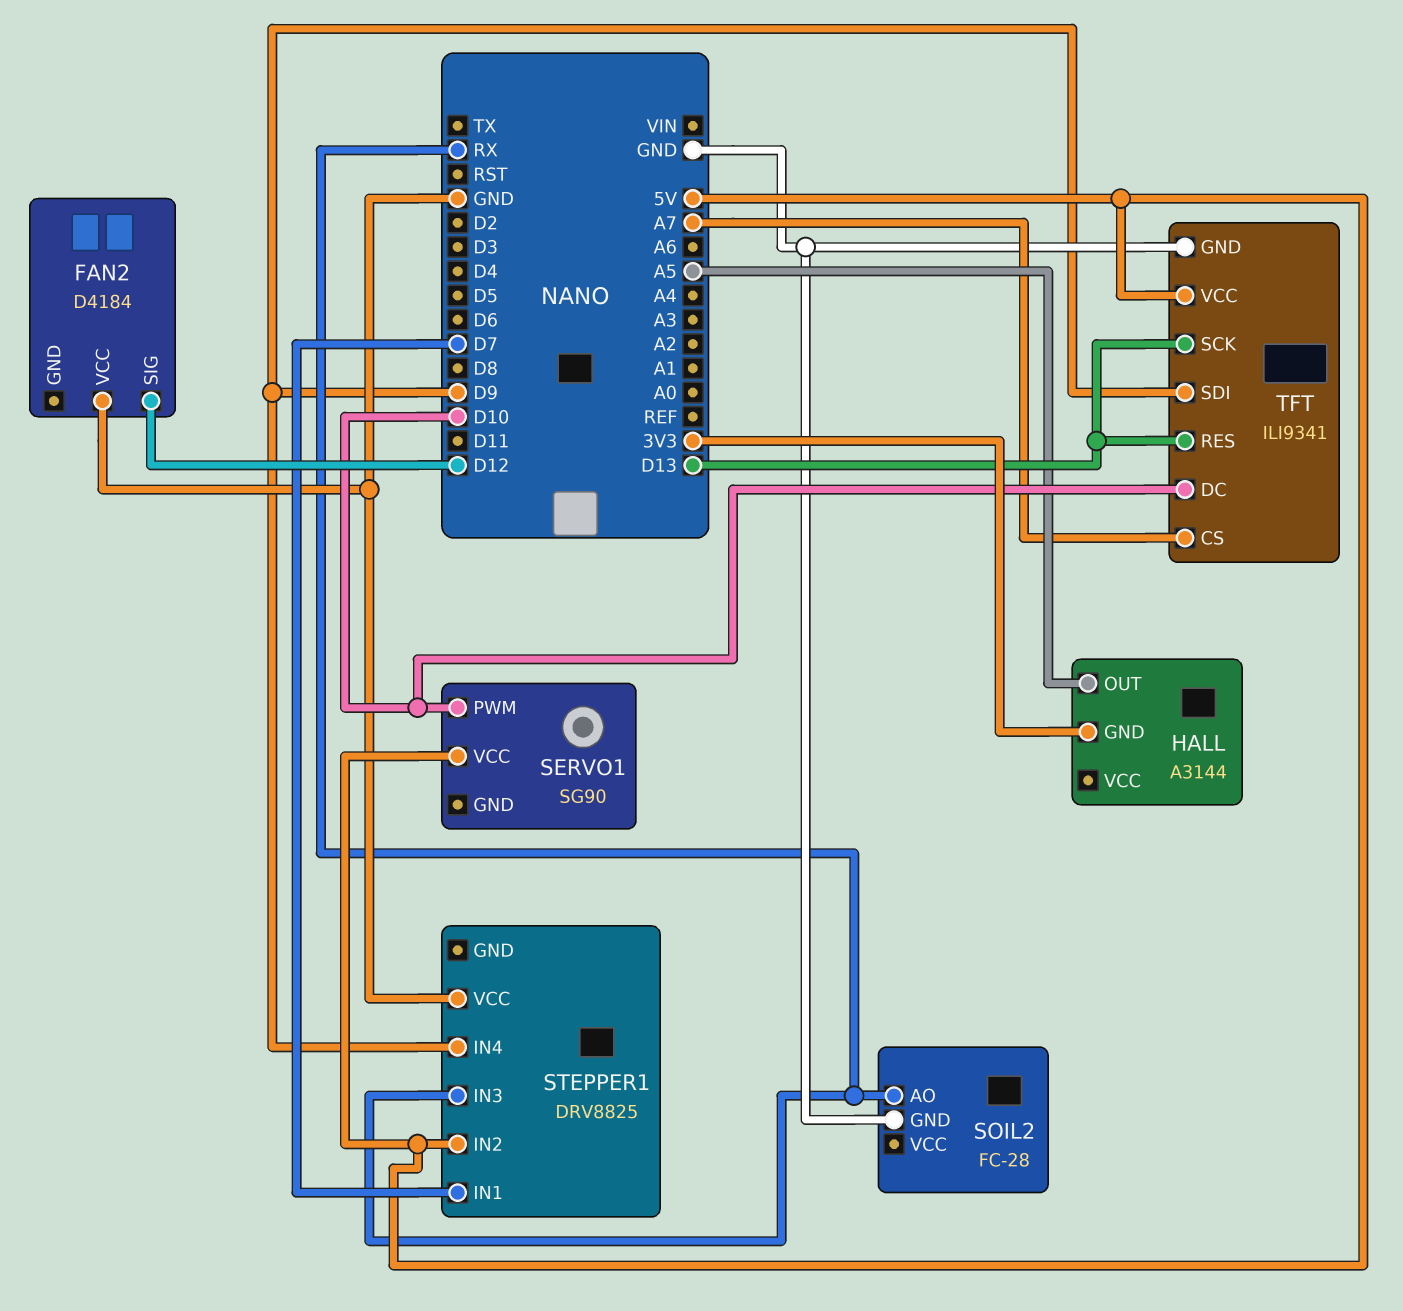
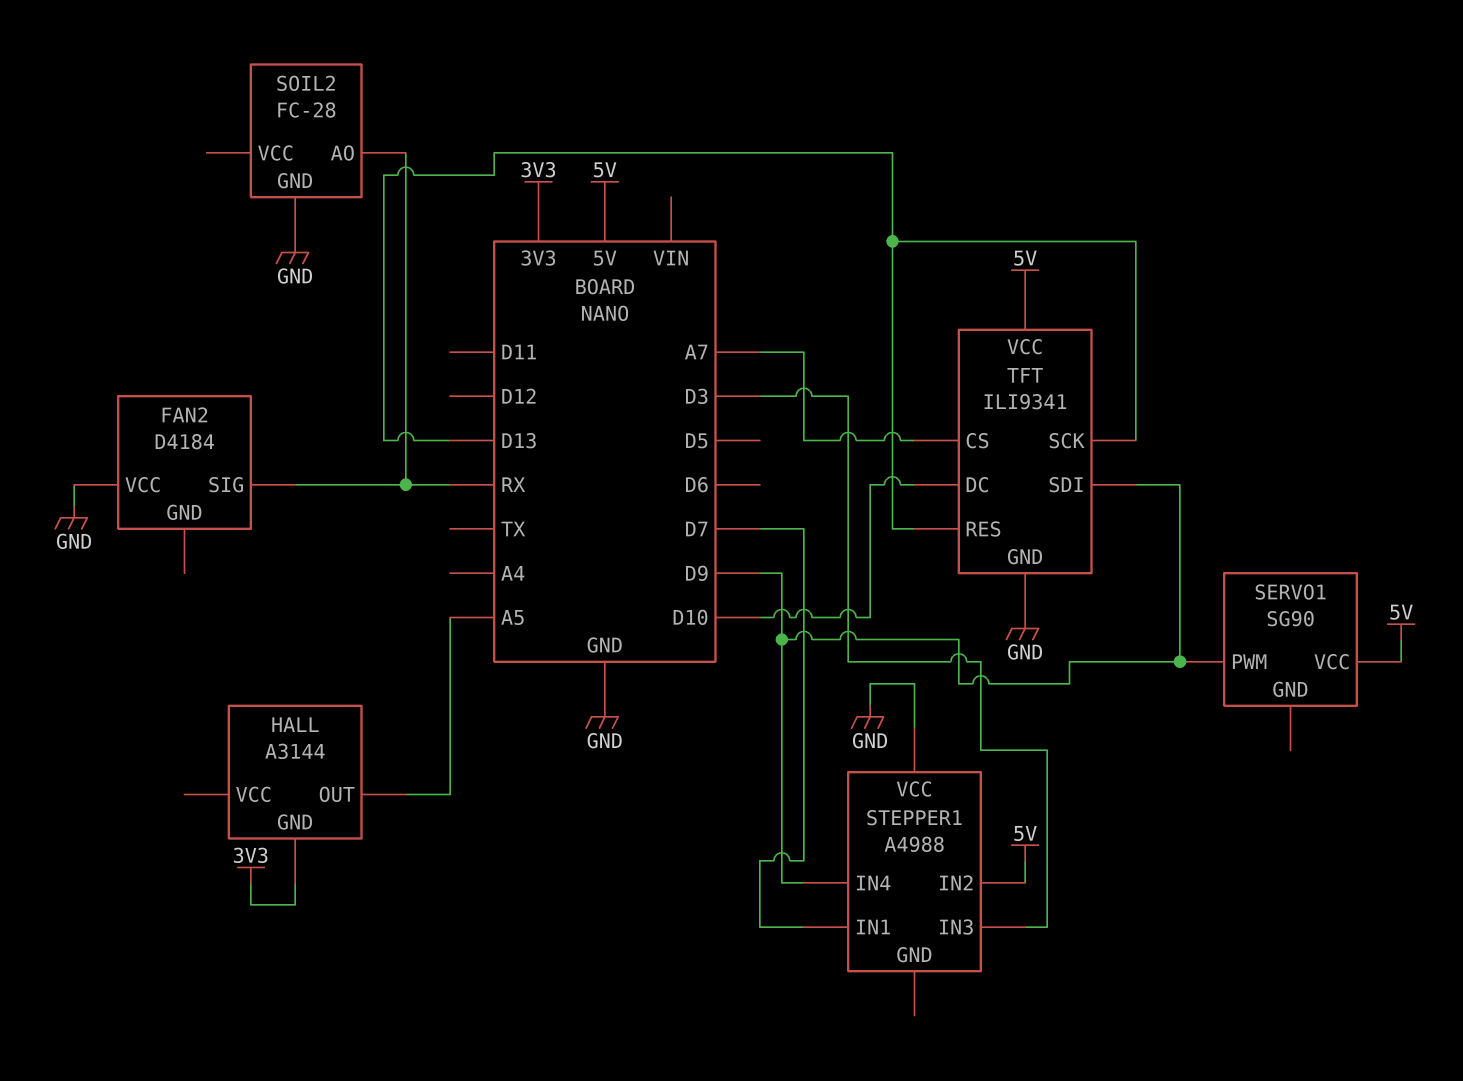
FAN2 pin SIG: D12 -> RX
SERVO1 pin PWM: D10 -> D9
STEPPER1: DRV8825 -> A4988
STEPPER1 pin IN3: RX -> D3

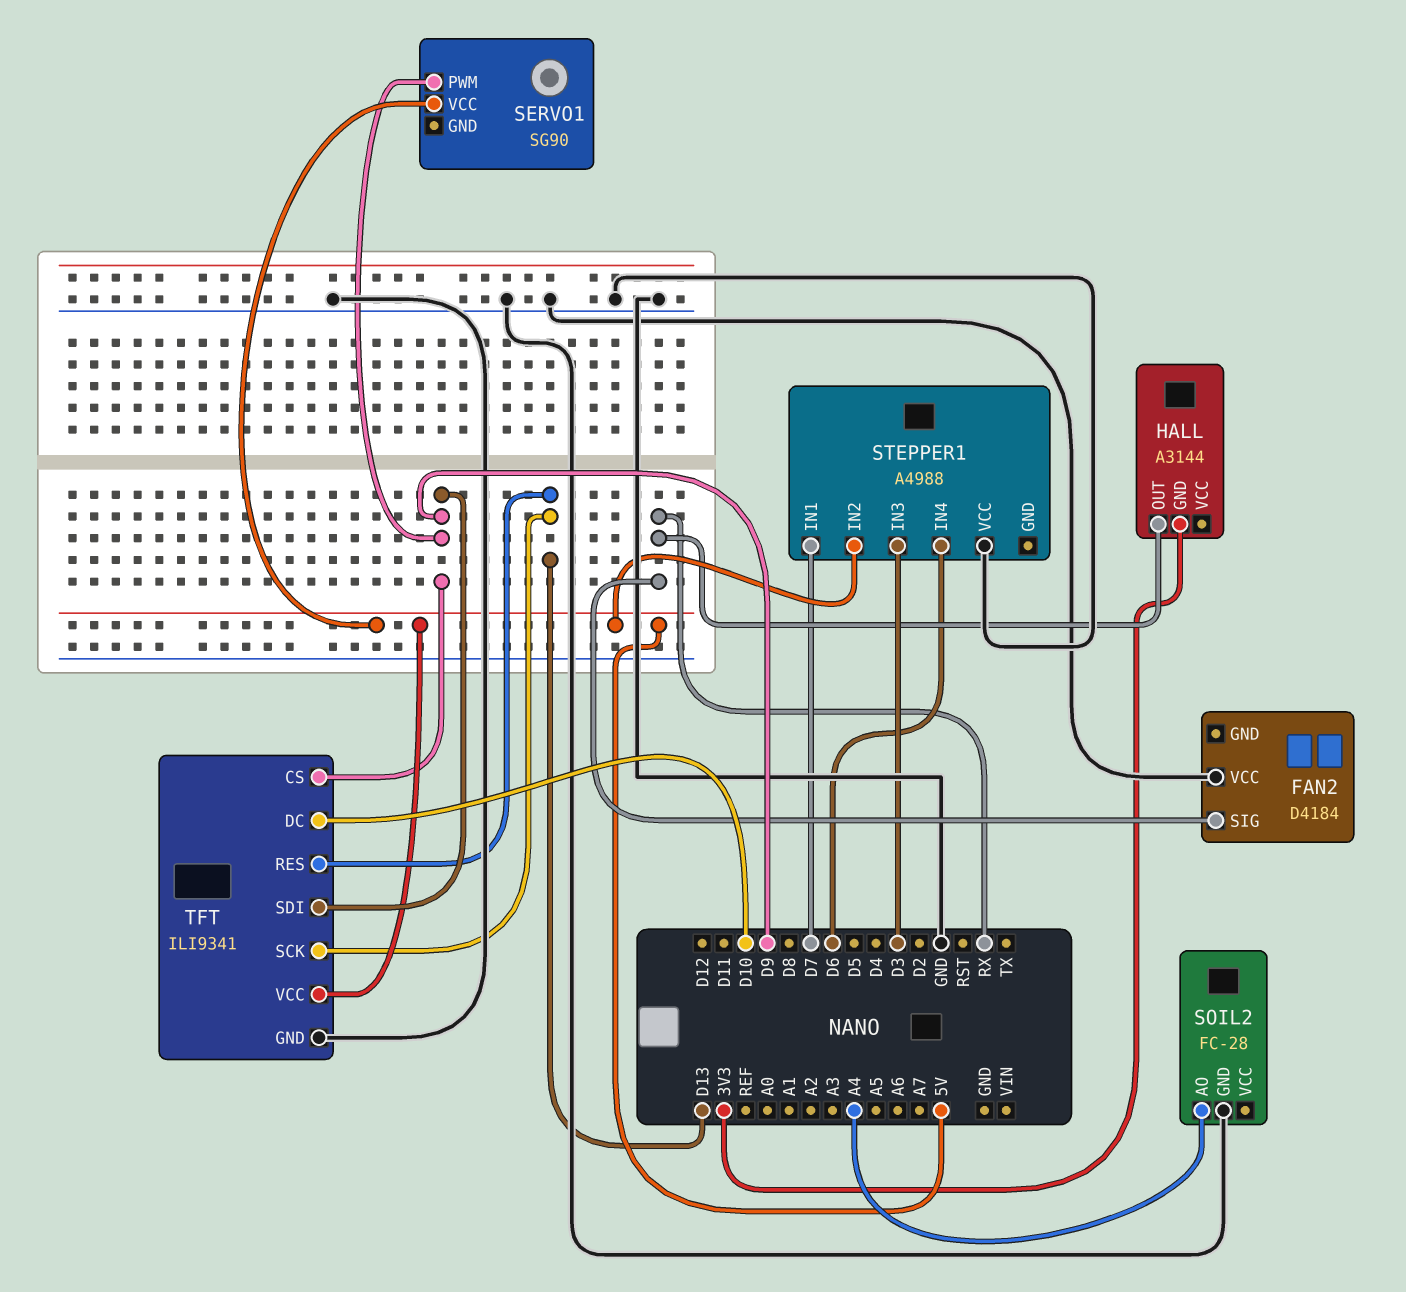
HALL pin OUT: A5 -> RX
SOIL2 pin AO: RX -> A4
STEPPER1 pin IN4: D9 -> D6
TFT pin CS: A7 -> D9

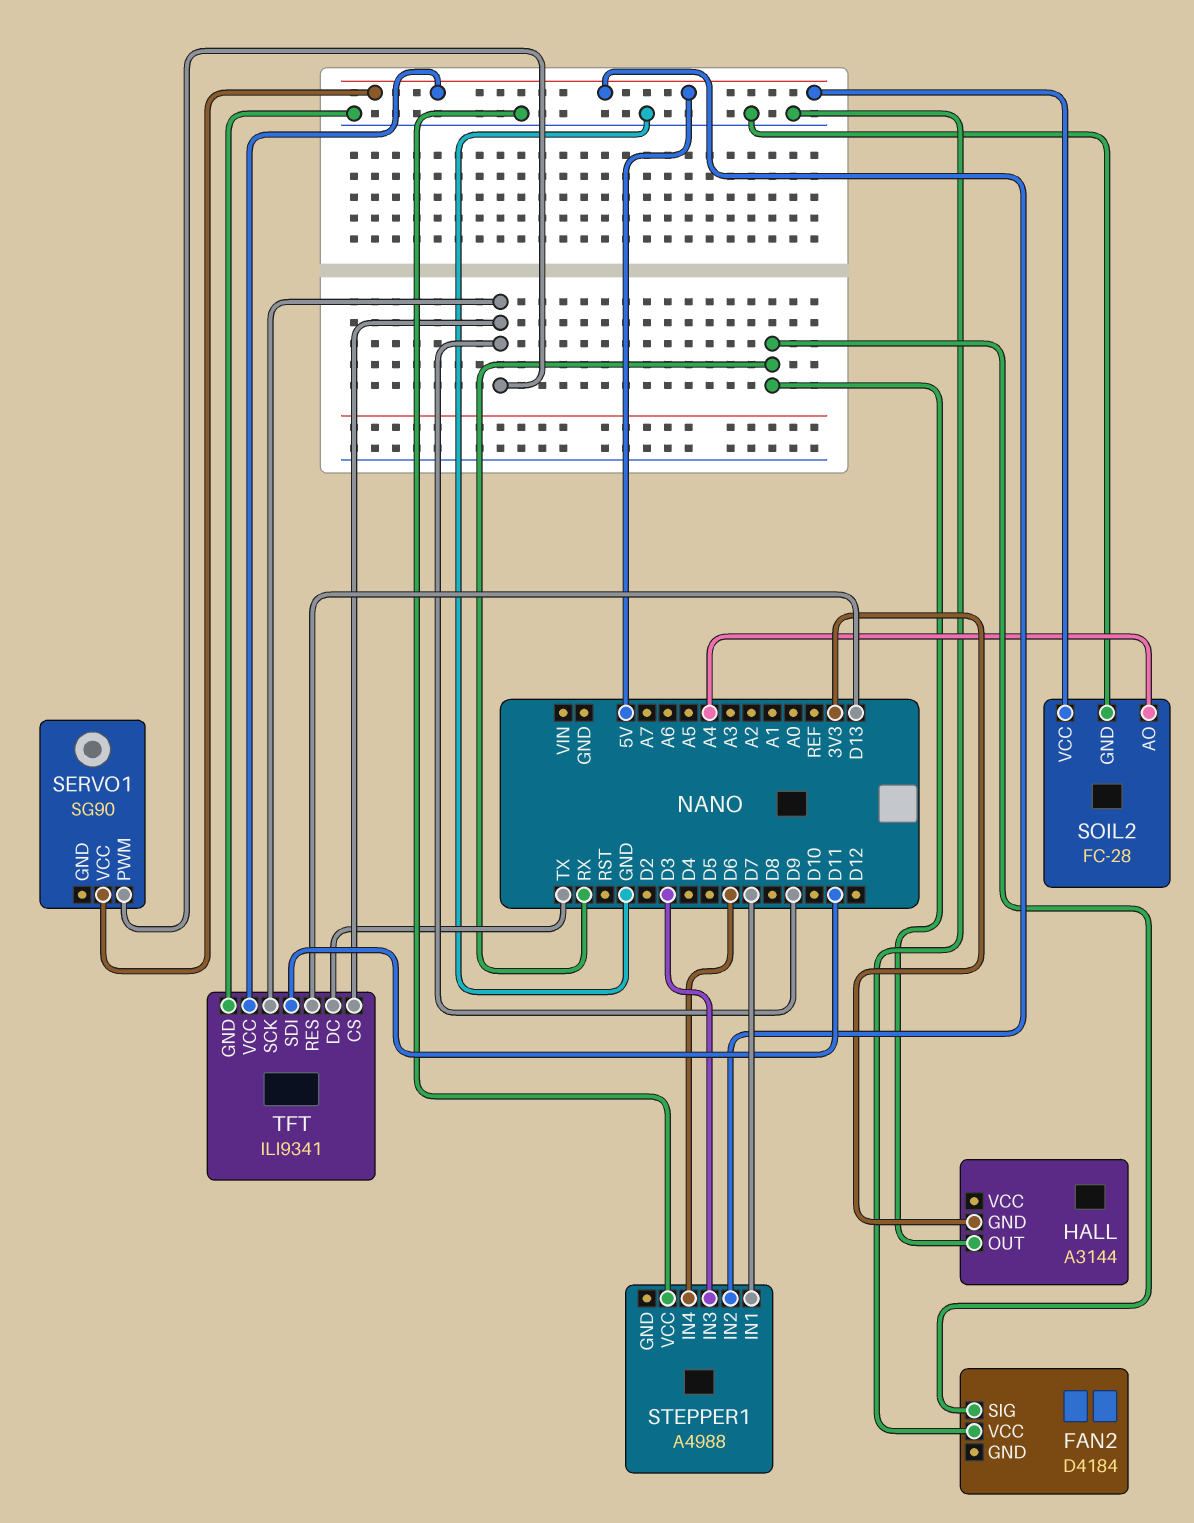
SOIL2 pin VCC: none -> 5V
TFT pin DC: D10 -> TX
TFT pin SCK: D13 -> D9
TFT pin SDI: D9 -> D11

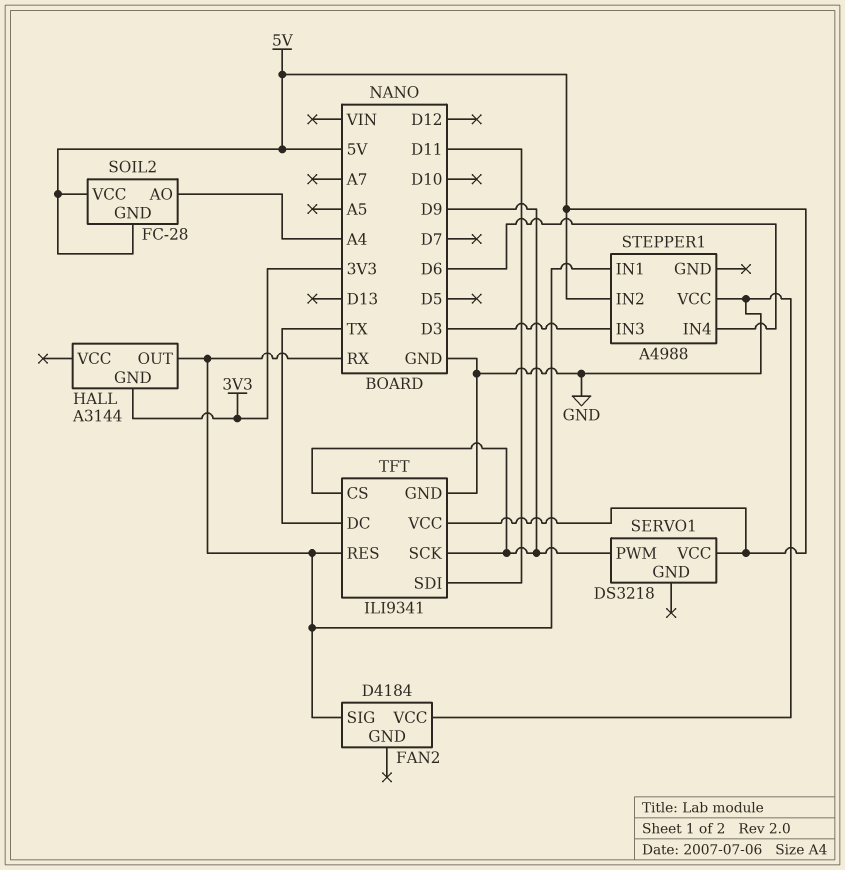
SERVO1: SG90 -> DS3218
SOIL2 pin GND: GND -> 5V
STEPPER1 pin IN1: D7 -> RX
TFT pin RES: D13 -> RX

